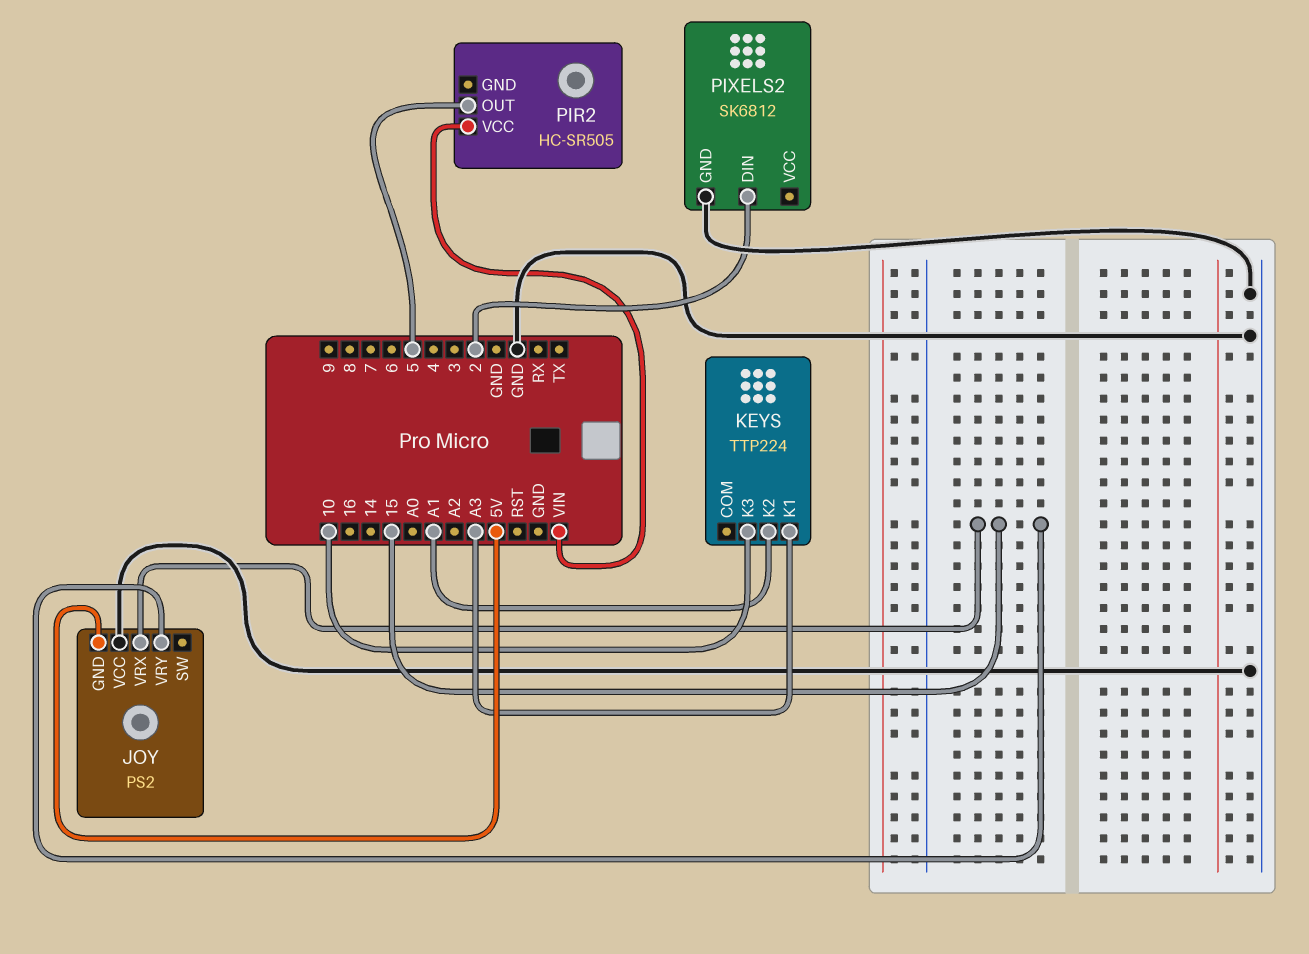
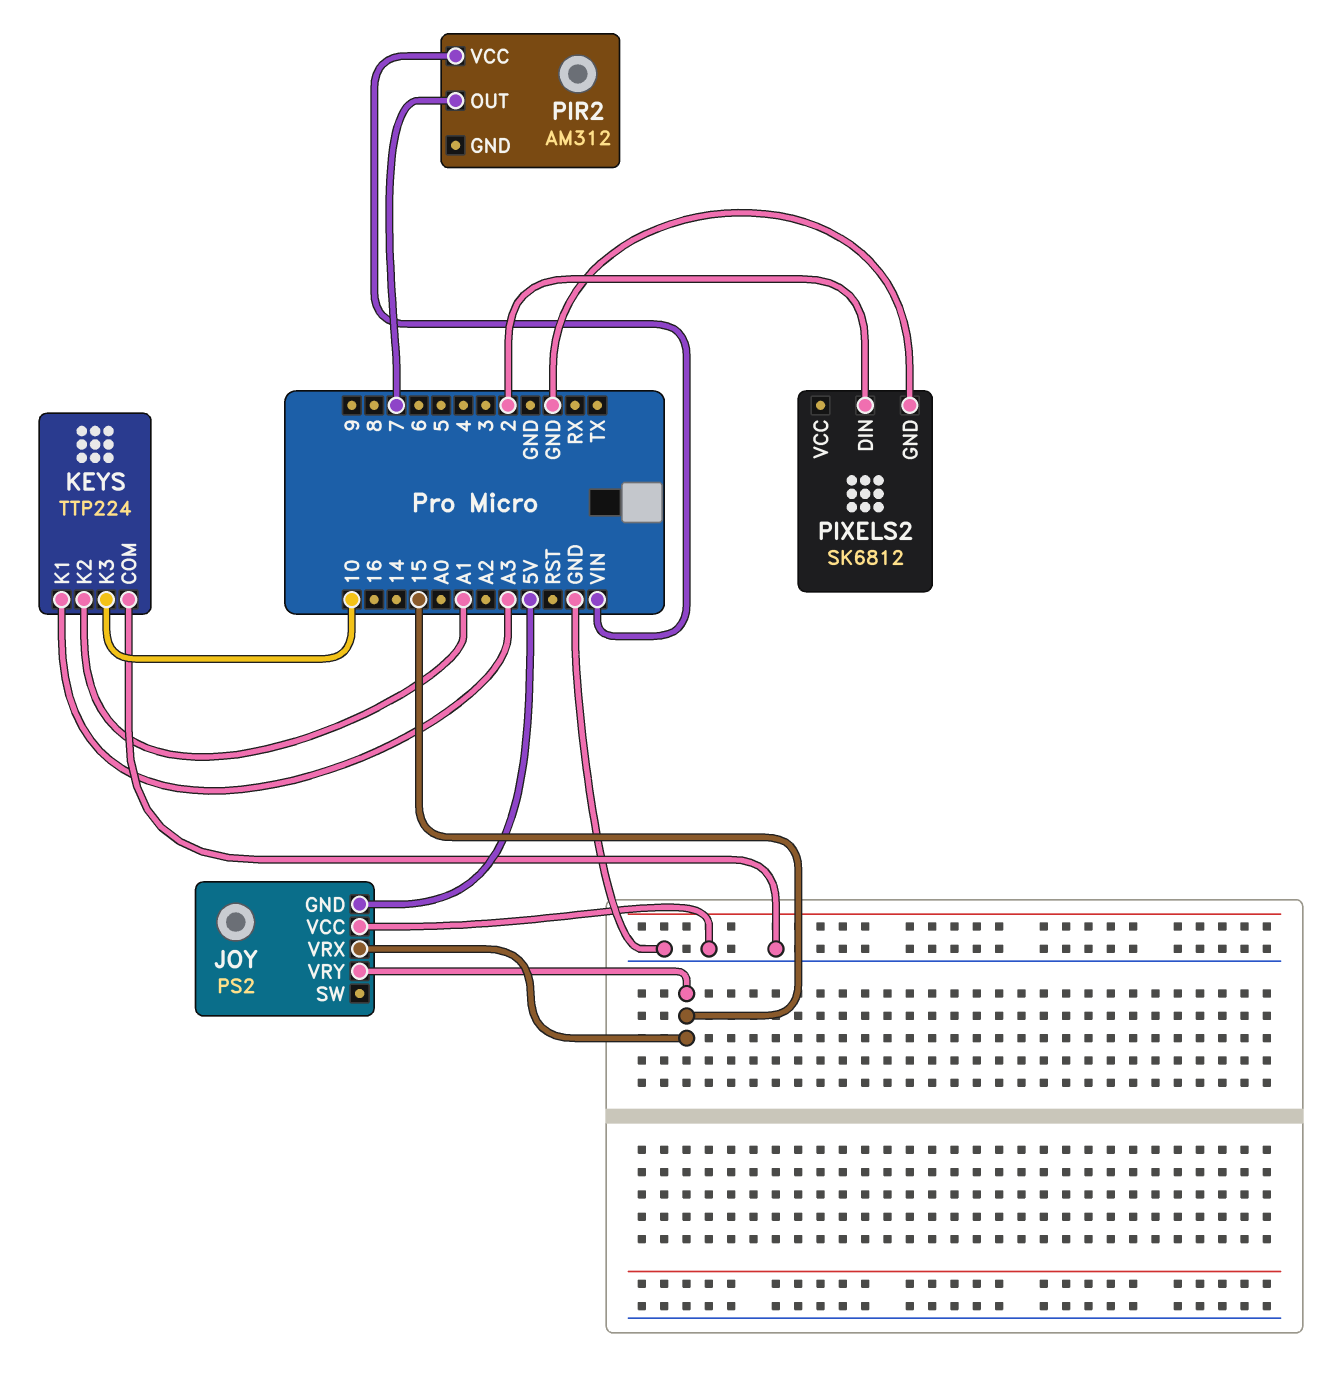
KEYS pin COM: none -> GND
PIR2: HC-SR505 -> AM312
PIR2 pin OUT: 5 -> 7

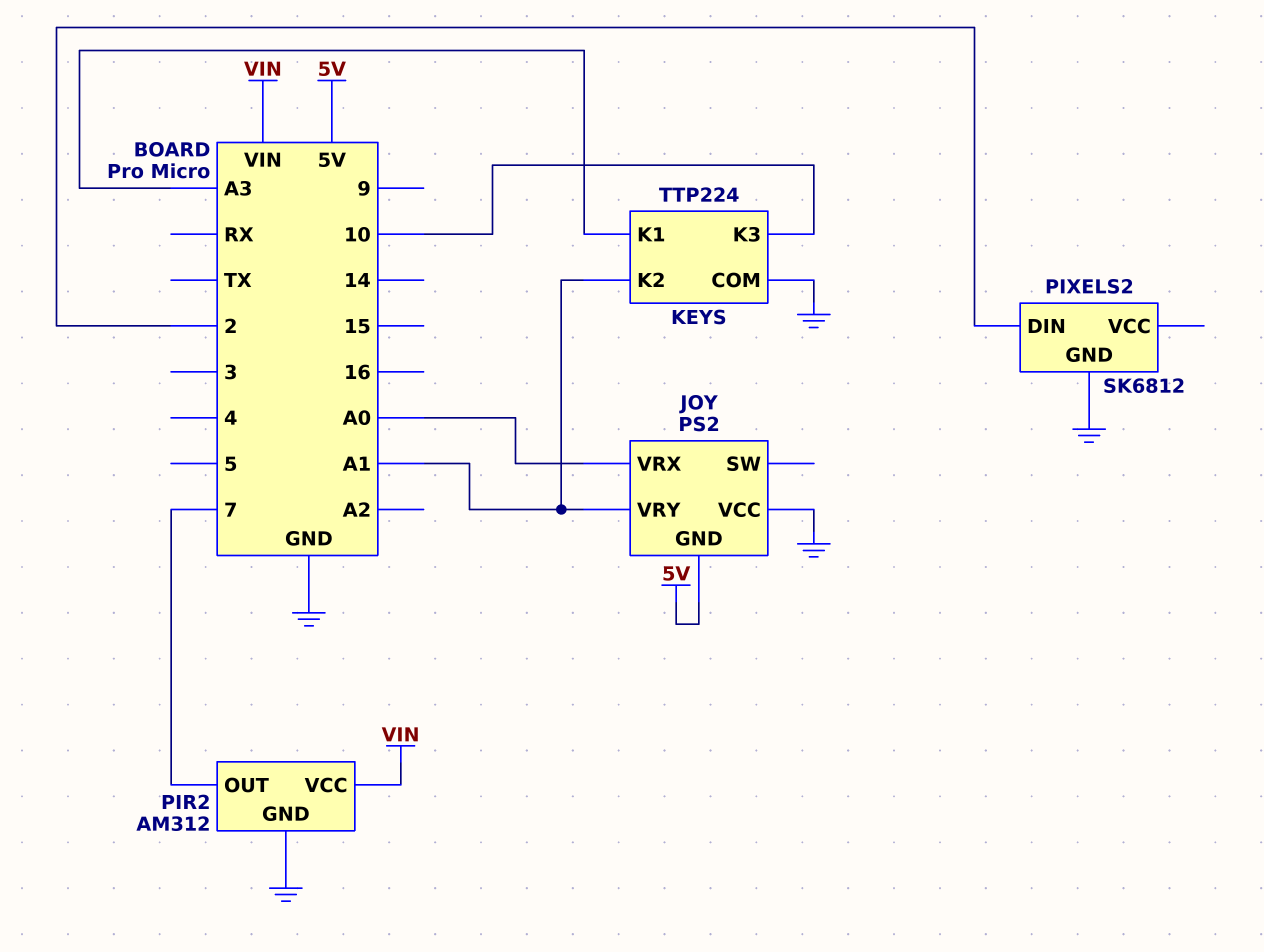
JOY pin VRX: 15 -> A0
JOY pin VRY: 15 -> A1
PIR2 pin GND: none -> GND

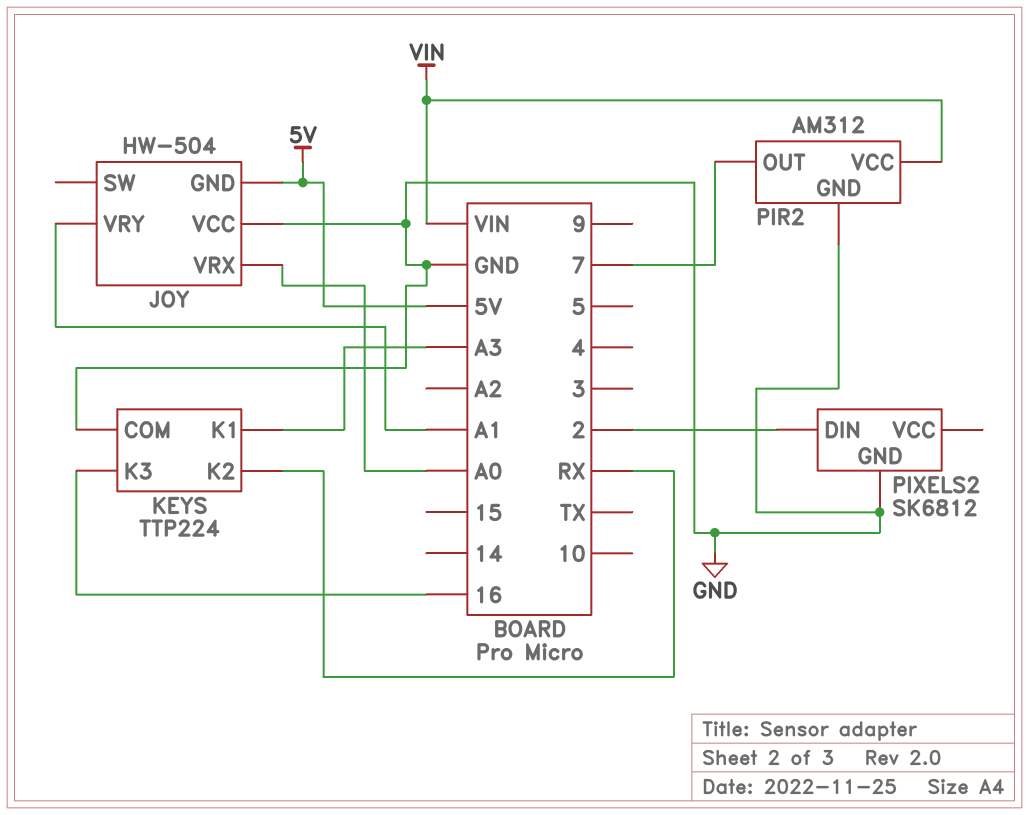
JOY: PS2 -> HW-504
KEYS pin K2: A1 -> RX
KEYS pin K3: 10 -> 16

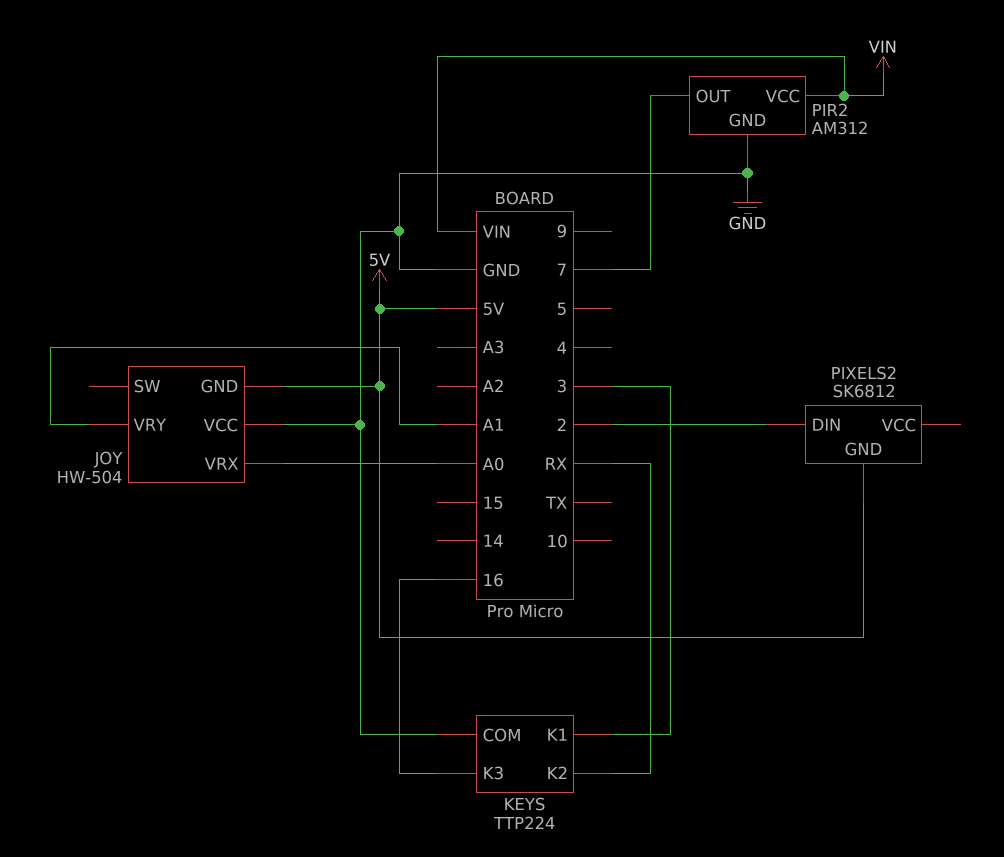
KEYS pin K1: A3 -> 3
PIXELS2 pin GND: GND -> 5V

